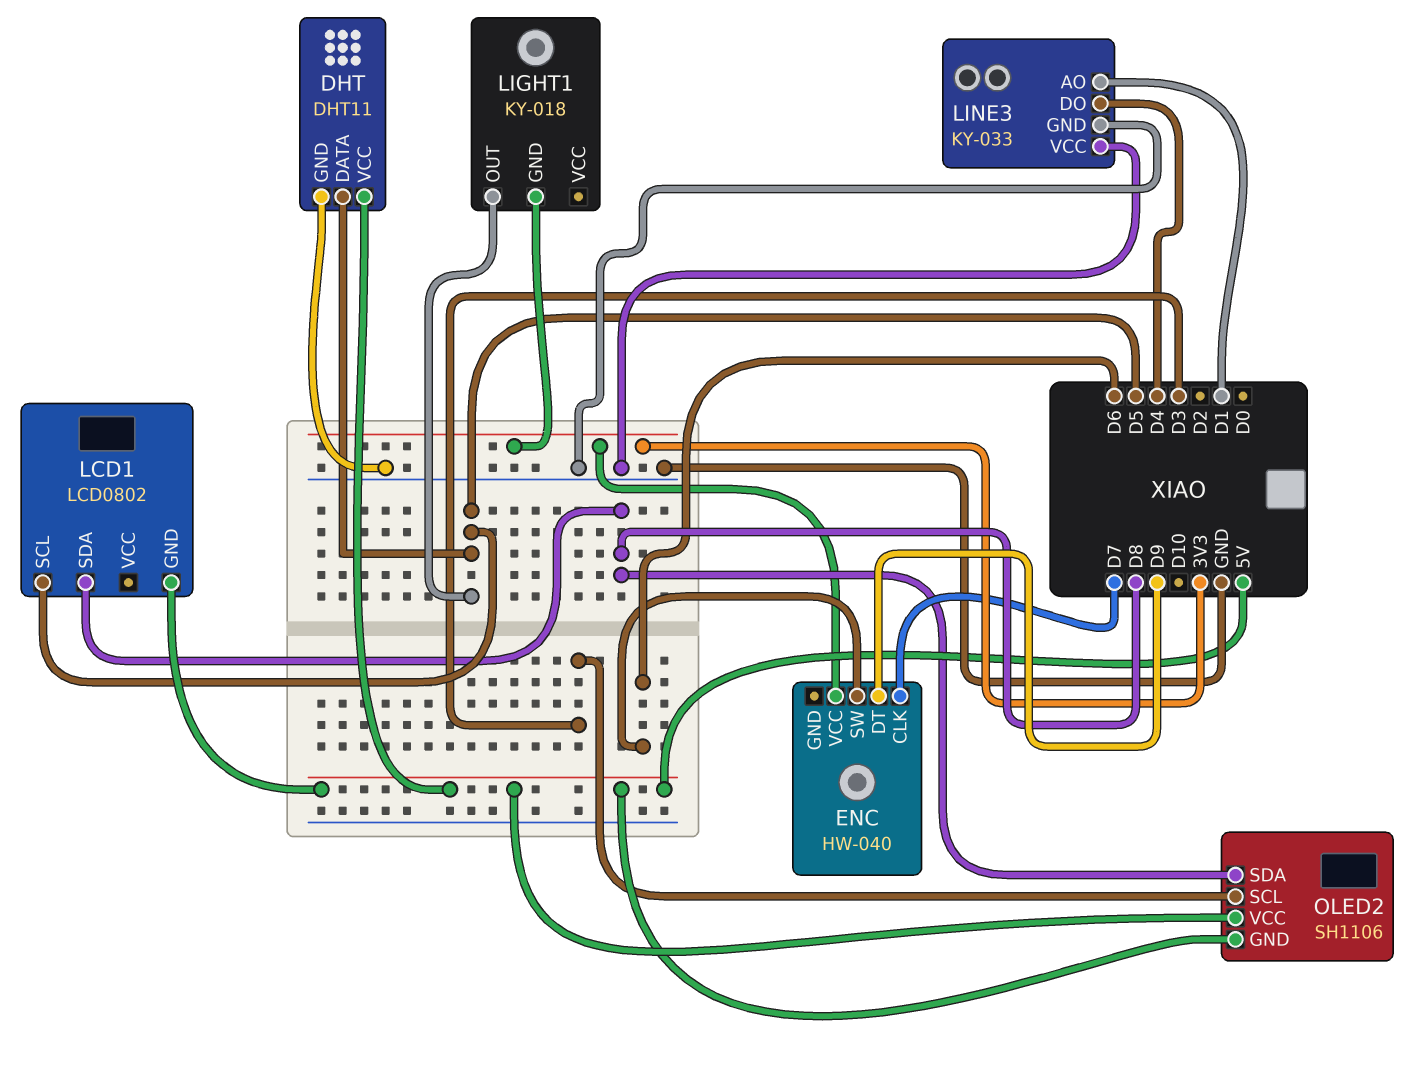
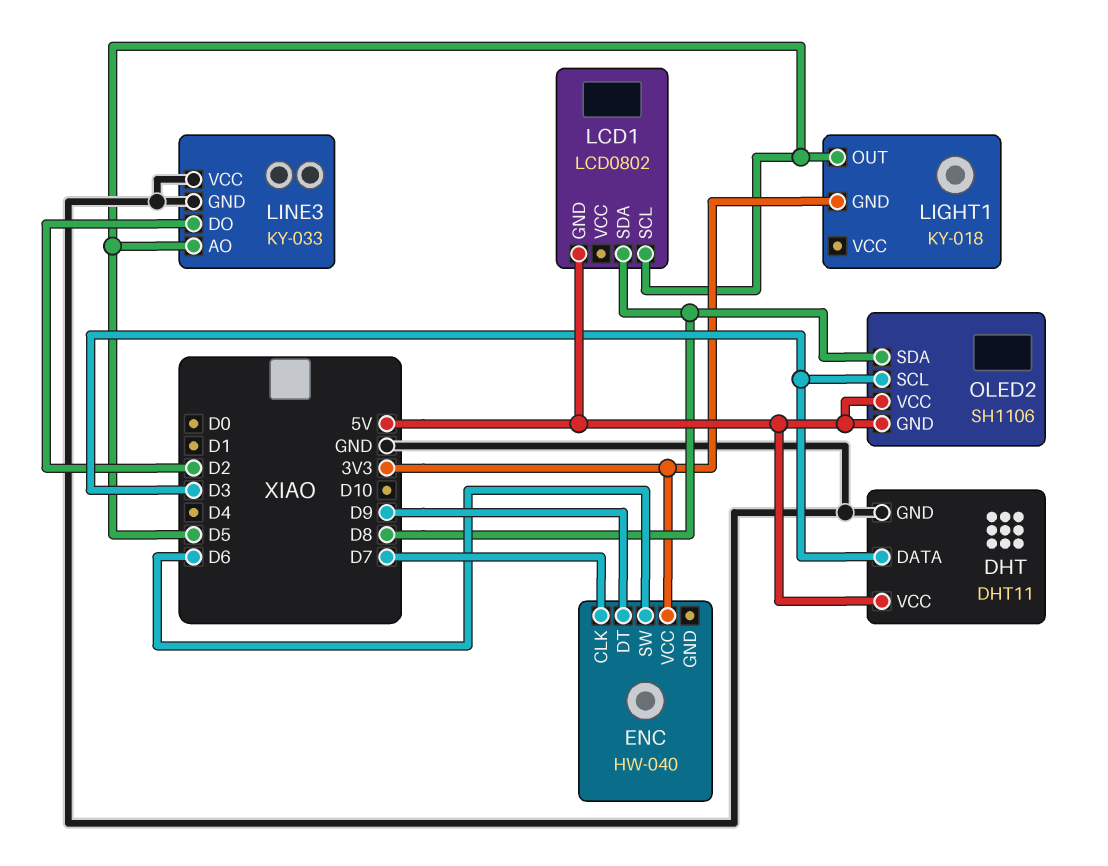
DHT pin DATA: D5 -> D3
LINE3 pin AO: D1 -> D5
LINE3 pin DO: D4 -> D2

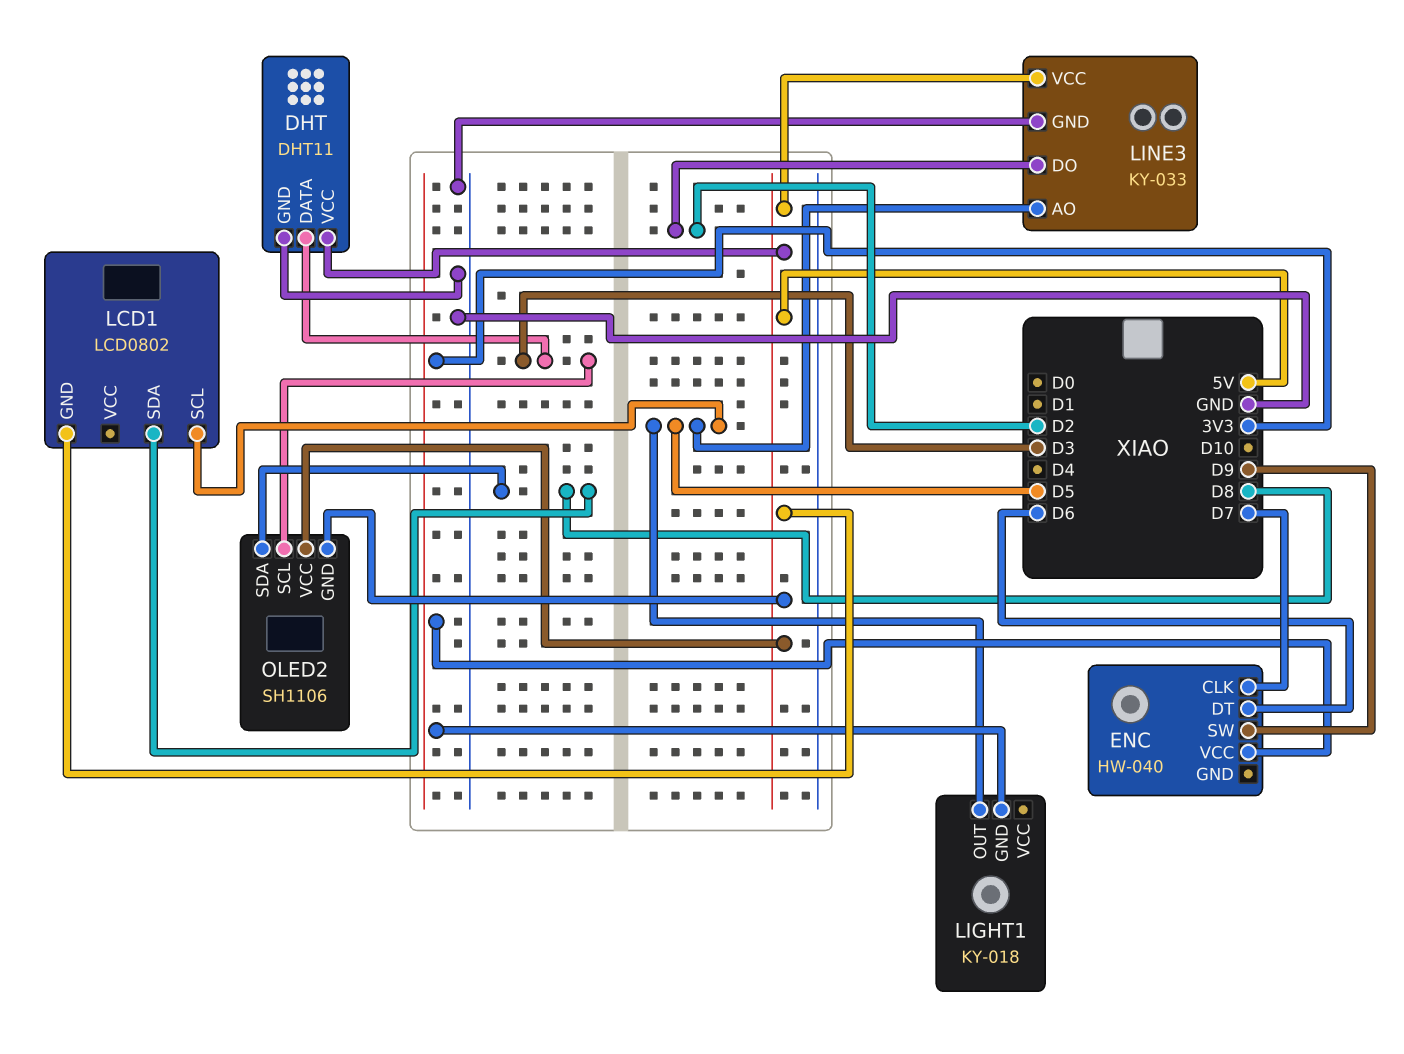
ENC pin DT: D9 -> D6
ENC pin SW: D6 -> D9
LINE3 pin VCC: GND -> 5V

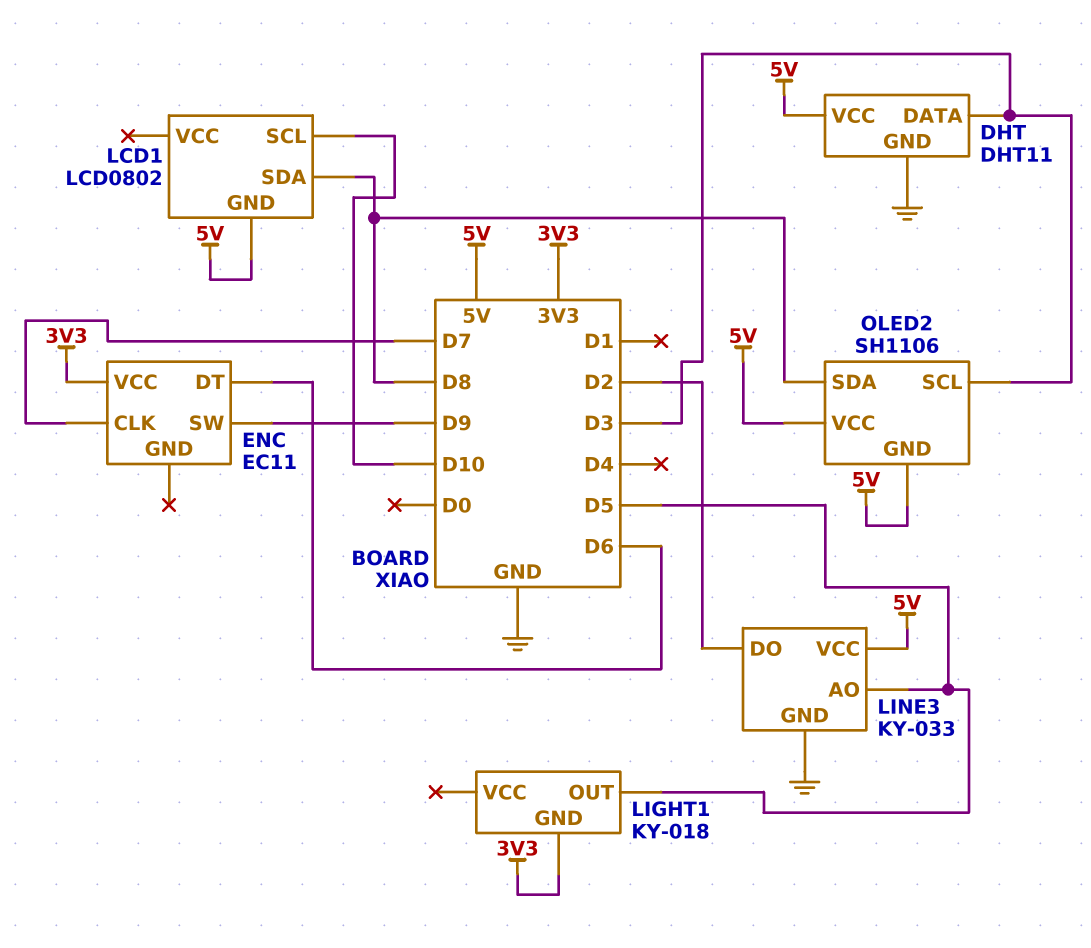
ENC: HW-040 -> EC11
LCD1 pin SCL: D5 -> D10

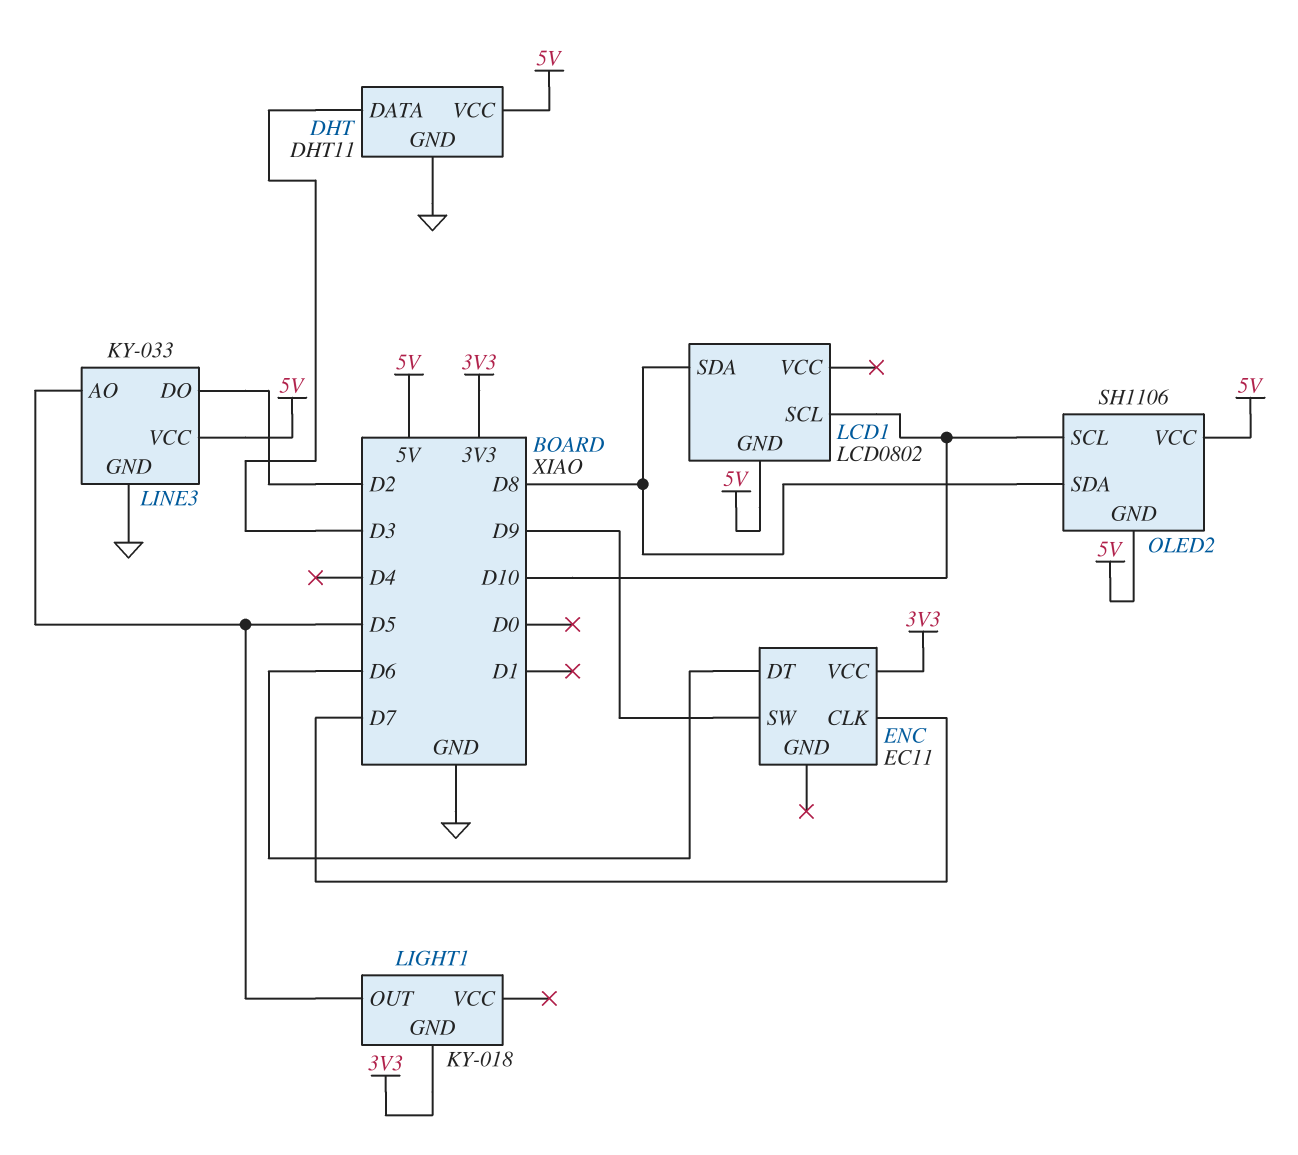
OLED2 pin SCL: D3 -> D10

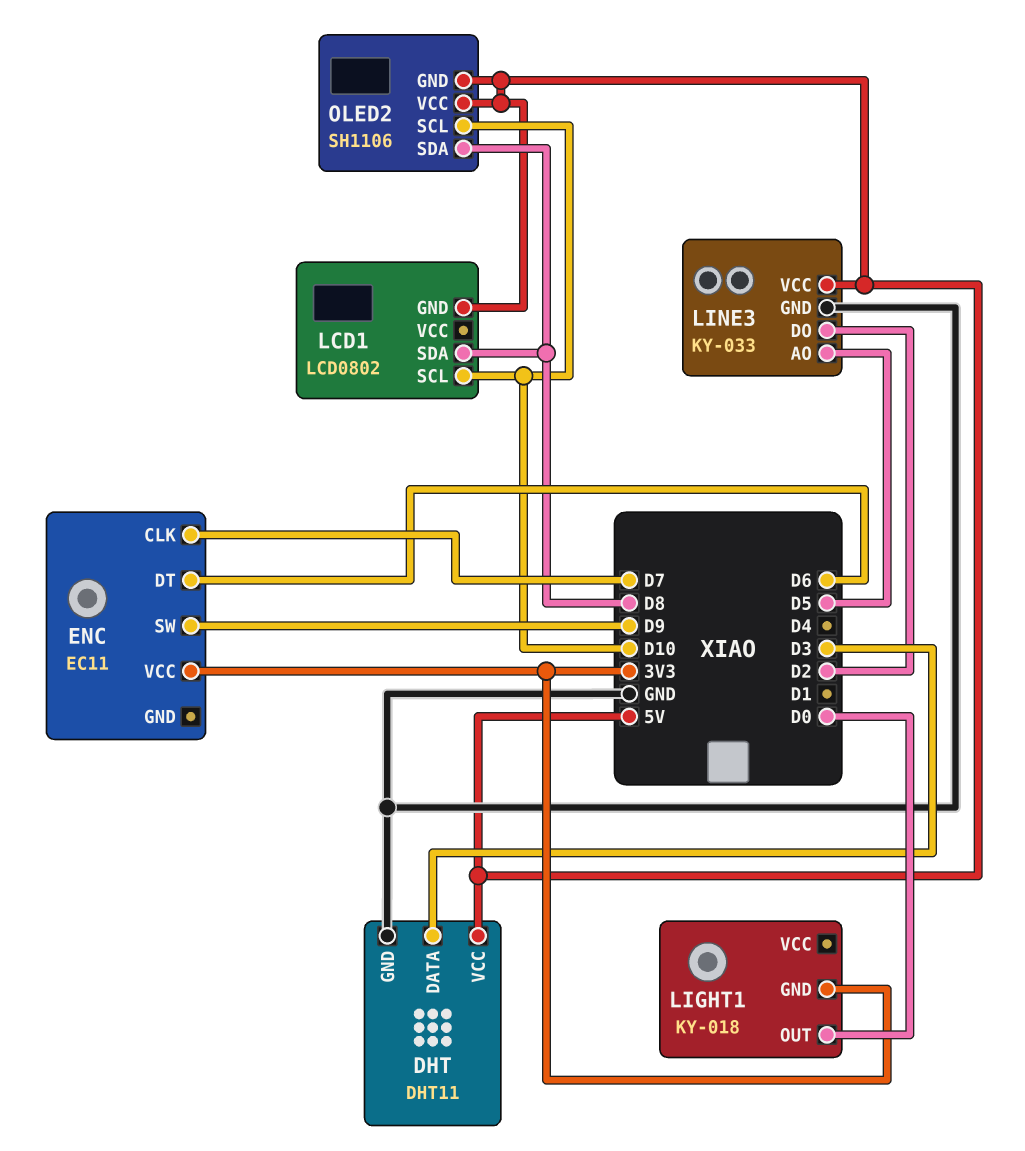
LIGHT1 pin OUT: D5 -> D0

